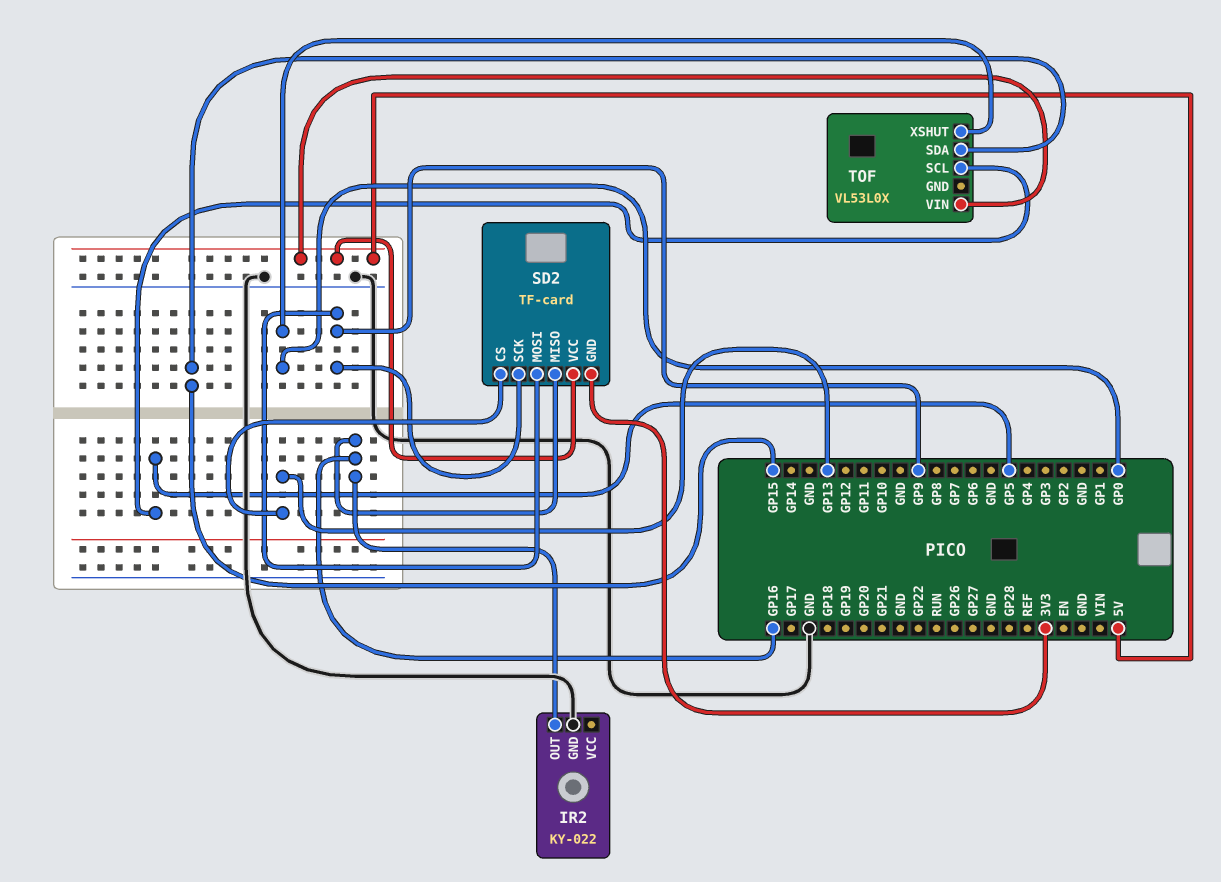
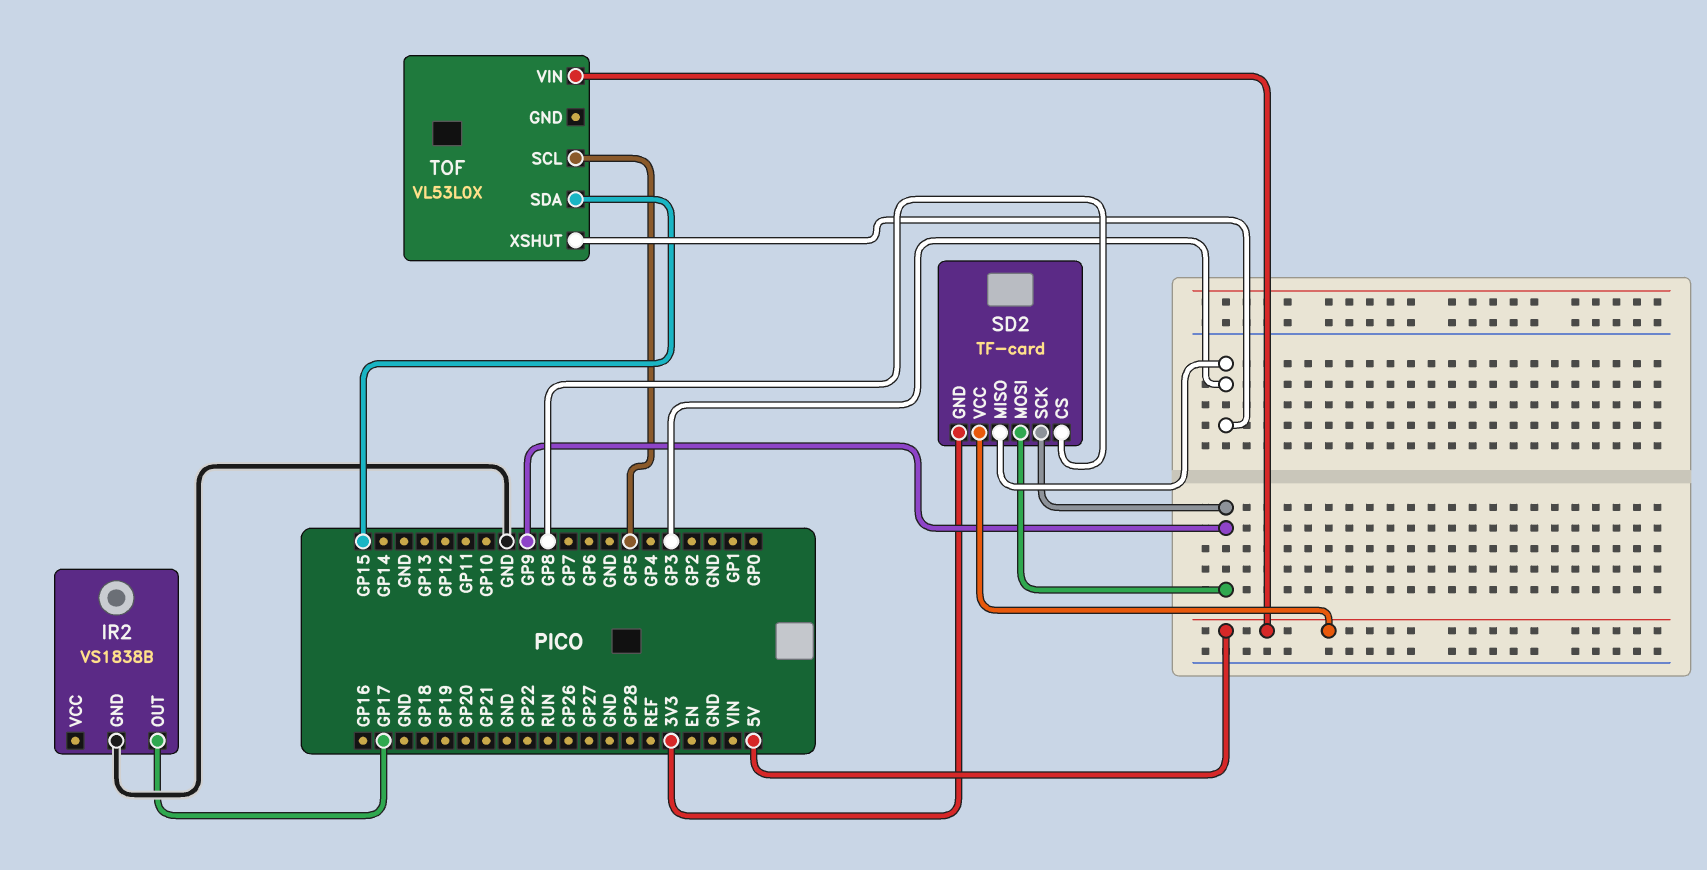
IR2: KY-022 -> VS1838B
IR2 pin OUT: GP16 -> GP17
SD2 pin CS: GP13 -> GP8
SD2 pin MISO: GP16 -> GP3
TOF pin XSHUT: GP0 -> GP3

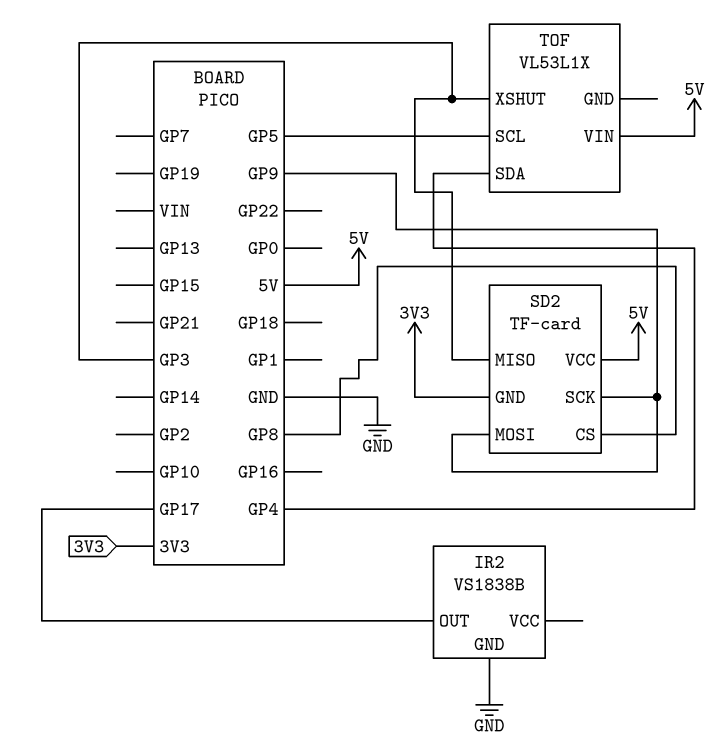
TOF: VL53L0X -> VL53L1X
TOF pin SDA: GP15 -> GP4

